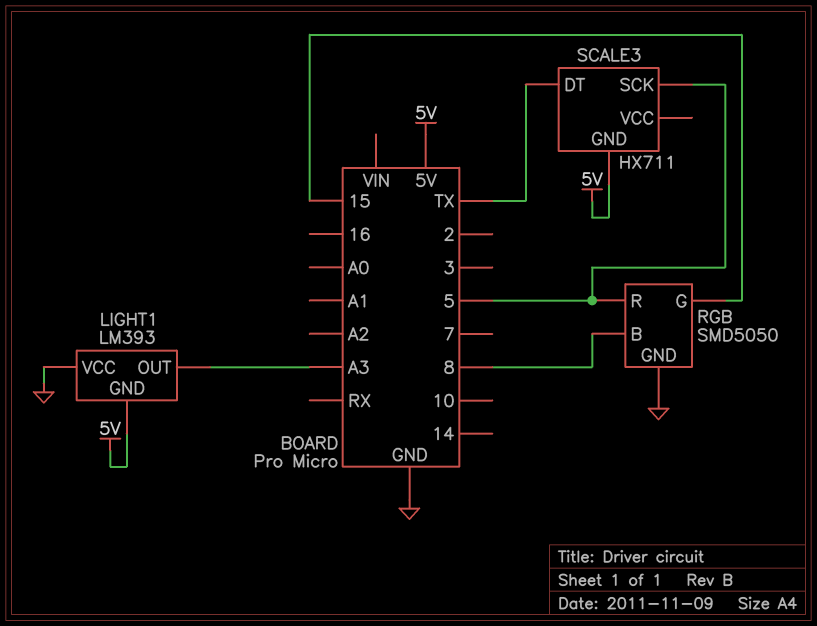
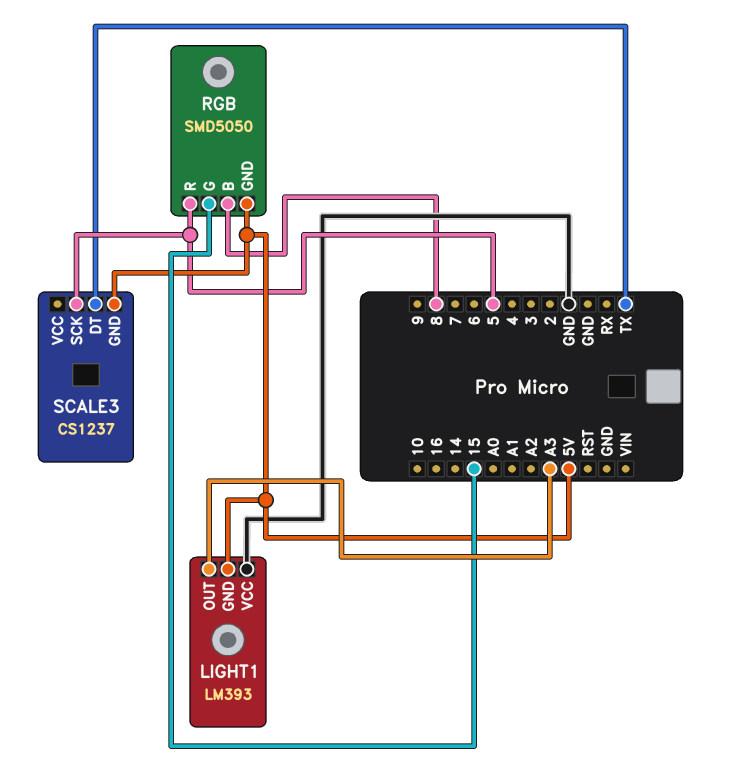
RGB pin GND: GND -> 5V
SCALE3: HX711 -> CS1237

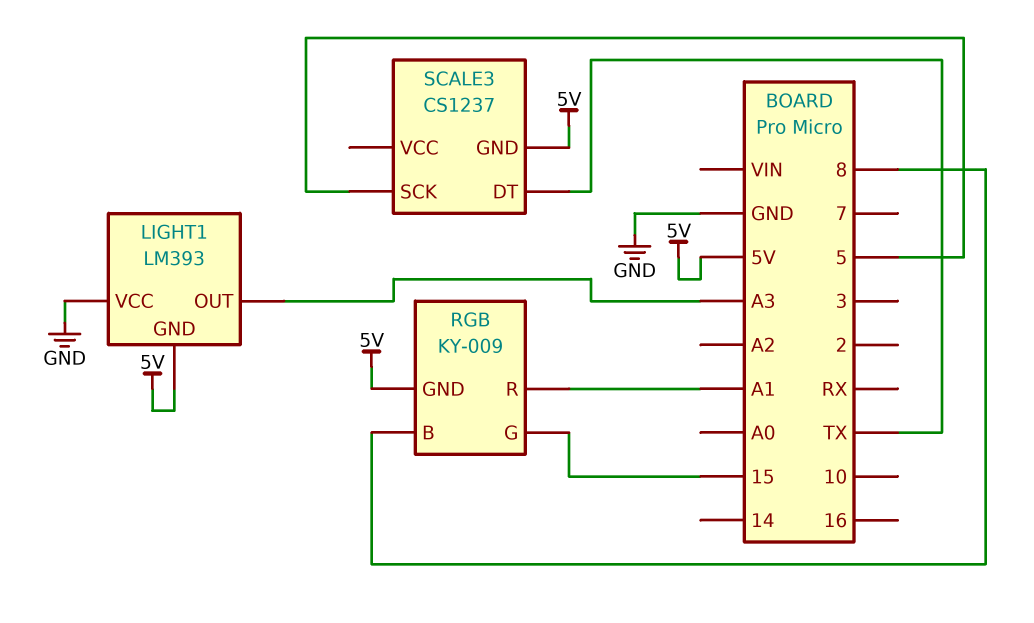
RGB: SMD5050 -> KY-009
RGB pin R: 5 -> A1

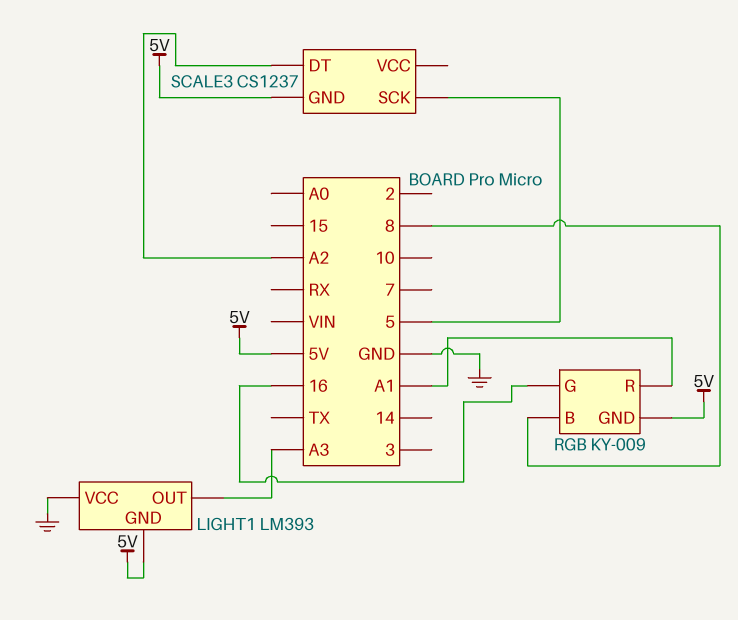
RGB pin G: 15 -> 16
SCALE3 pin DT: TX -> A2

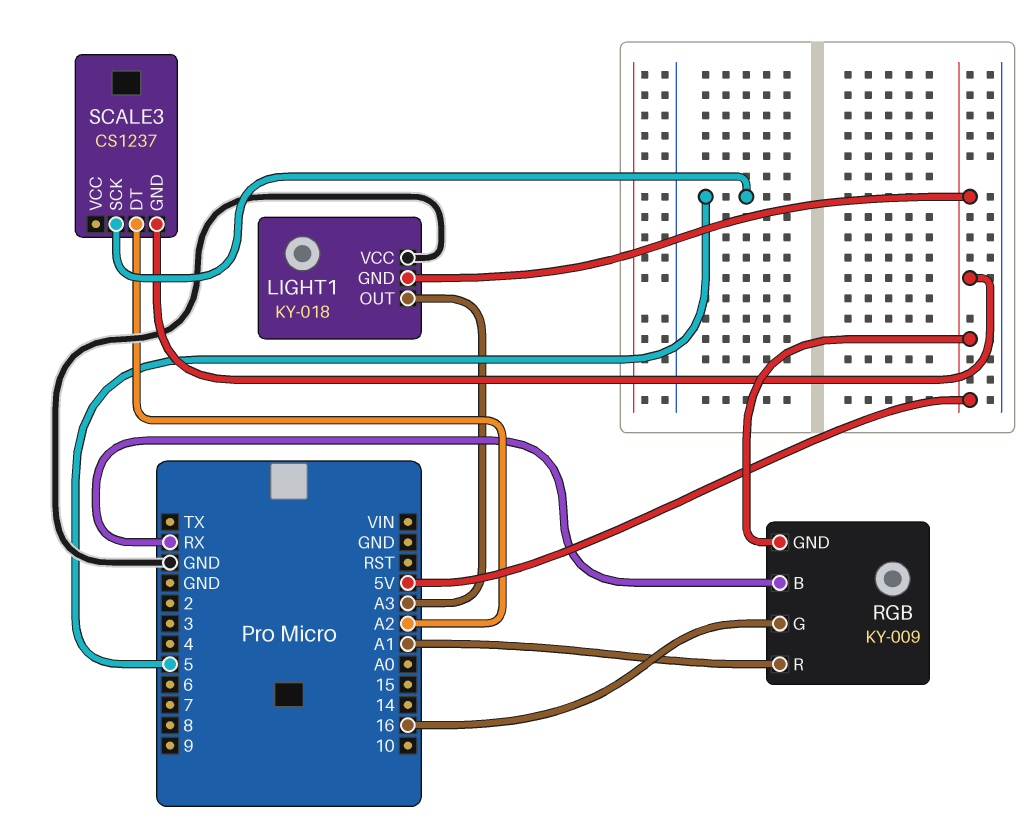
LIGHT1: LM393 -> KY-018
RGB pin B: 8 -> RX

